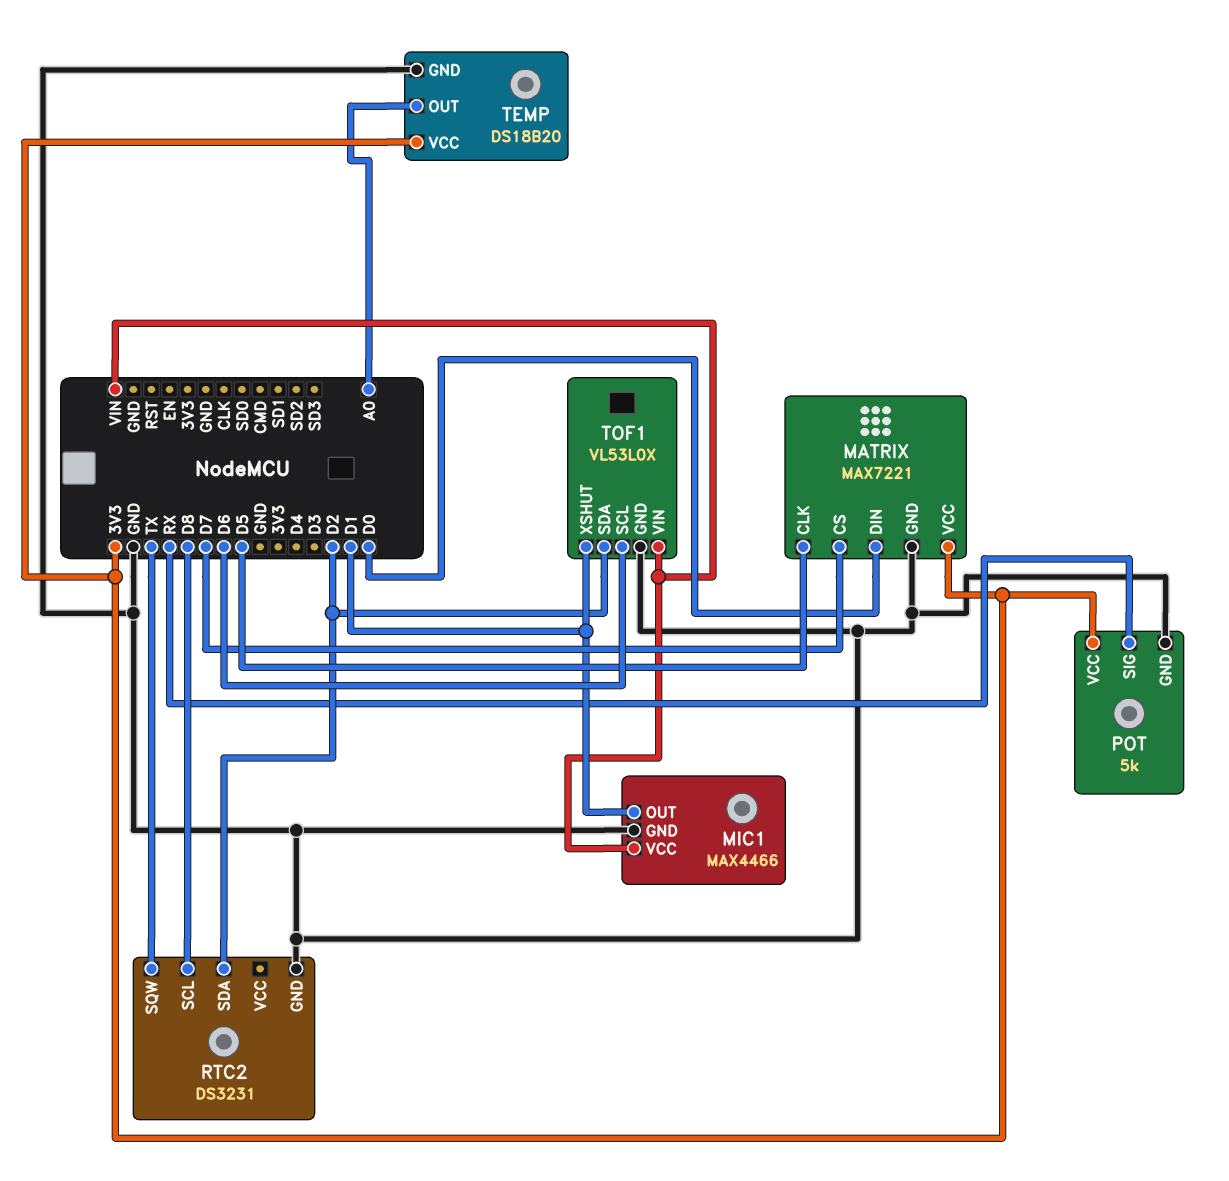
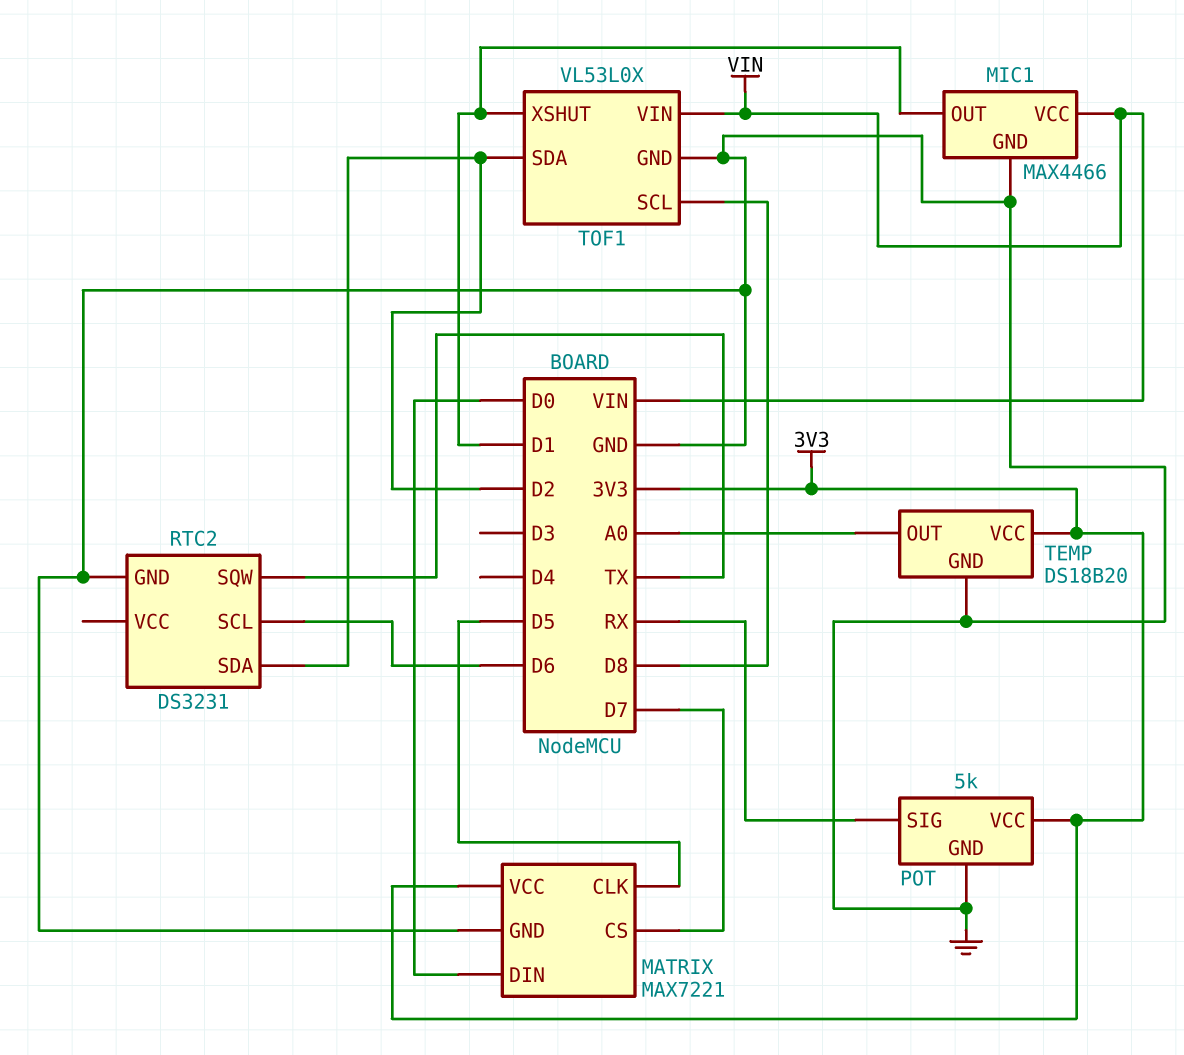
RTC2 pin SCL: D8 -> D6
TOF1 pin SCL: D6 -> D8

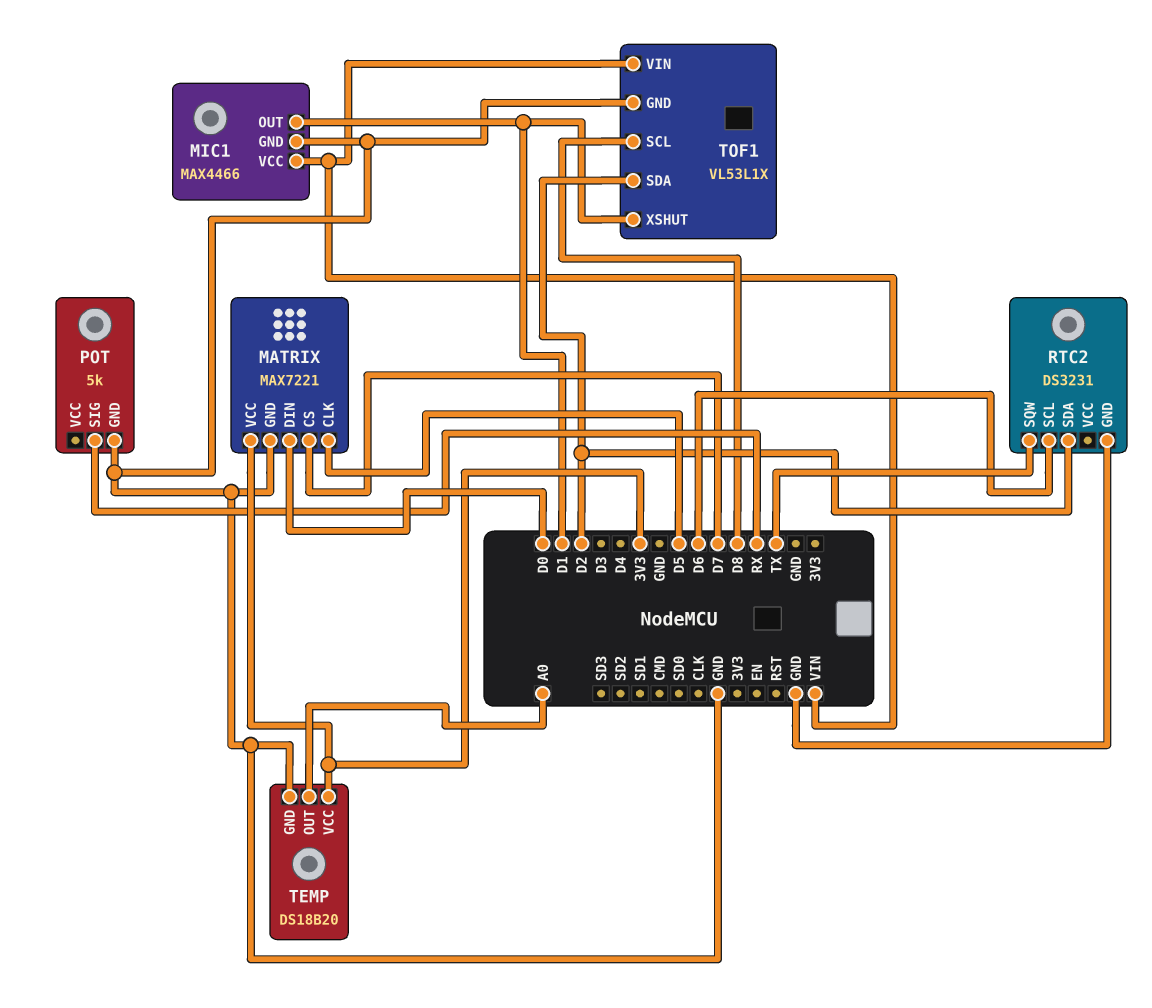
POT pin VCC: 3V3 -> none
TOF1: VL53L0X -> VL53L1X

